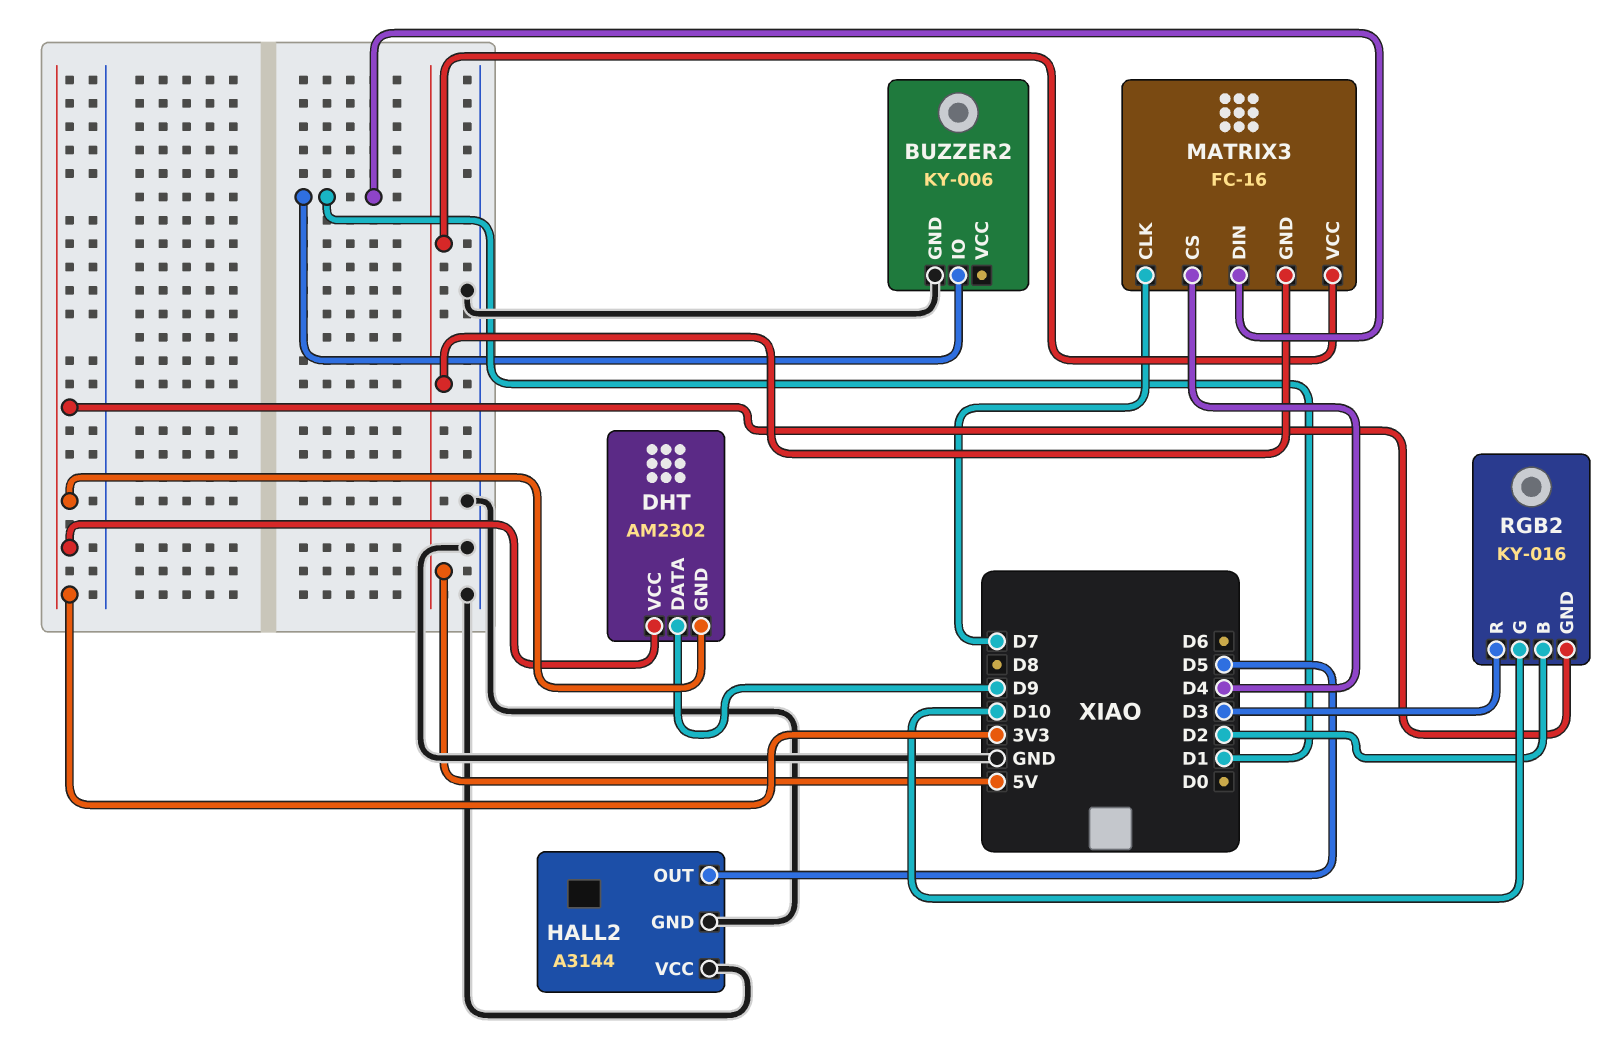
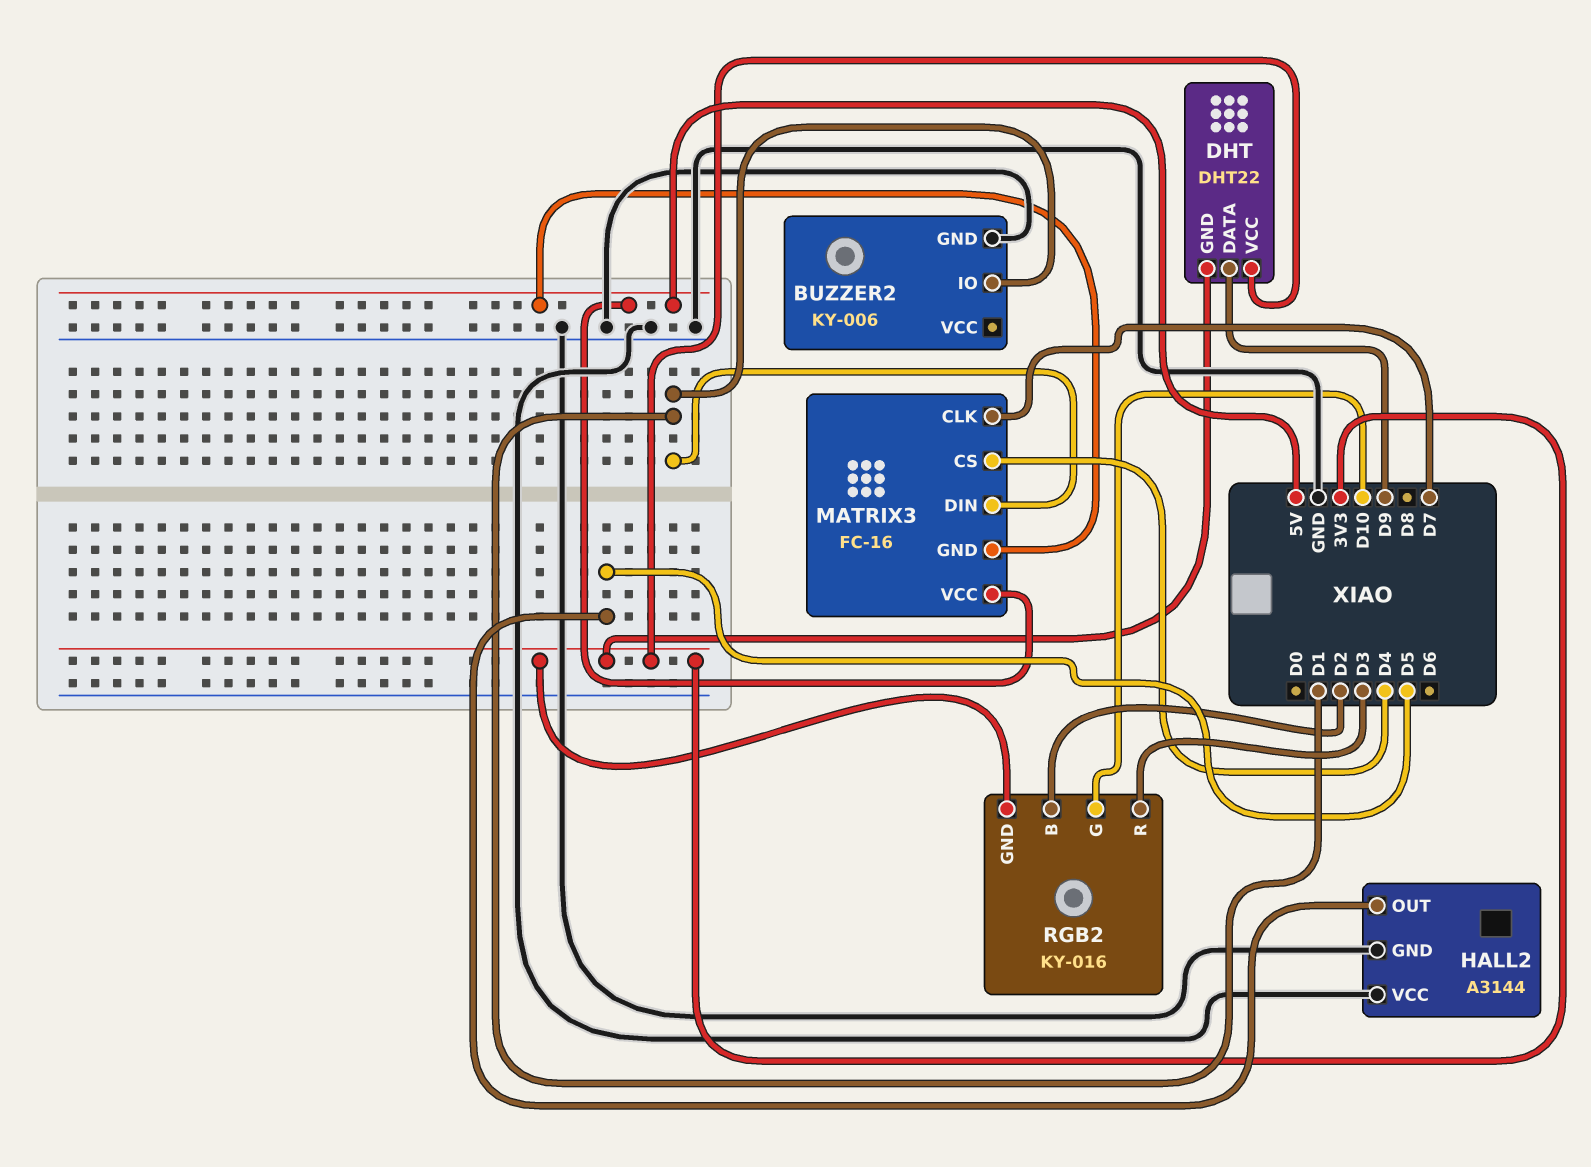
DHT: AM2302 -> DHT22

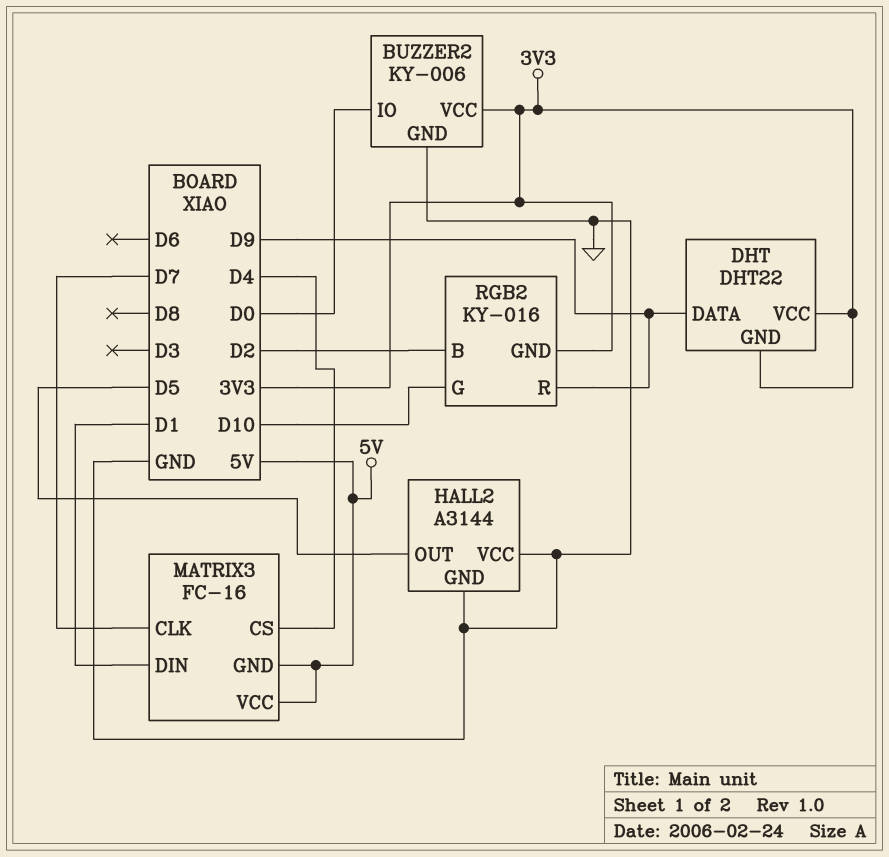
BUZZER2 pin IO: D1 -> D0
BUZZER2 pin VCC: none -> 3V3
RGB2 pin R: D3 -> D9

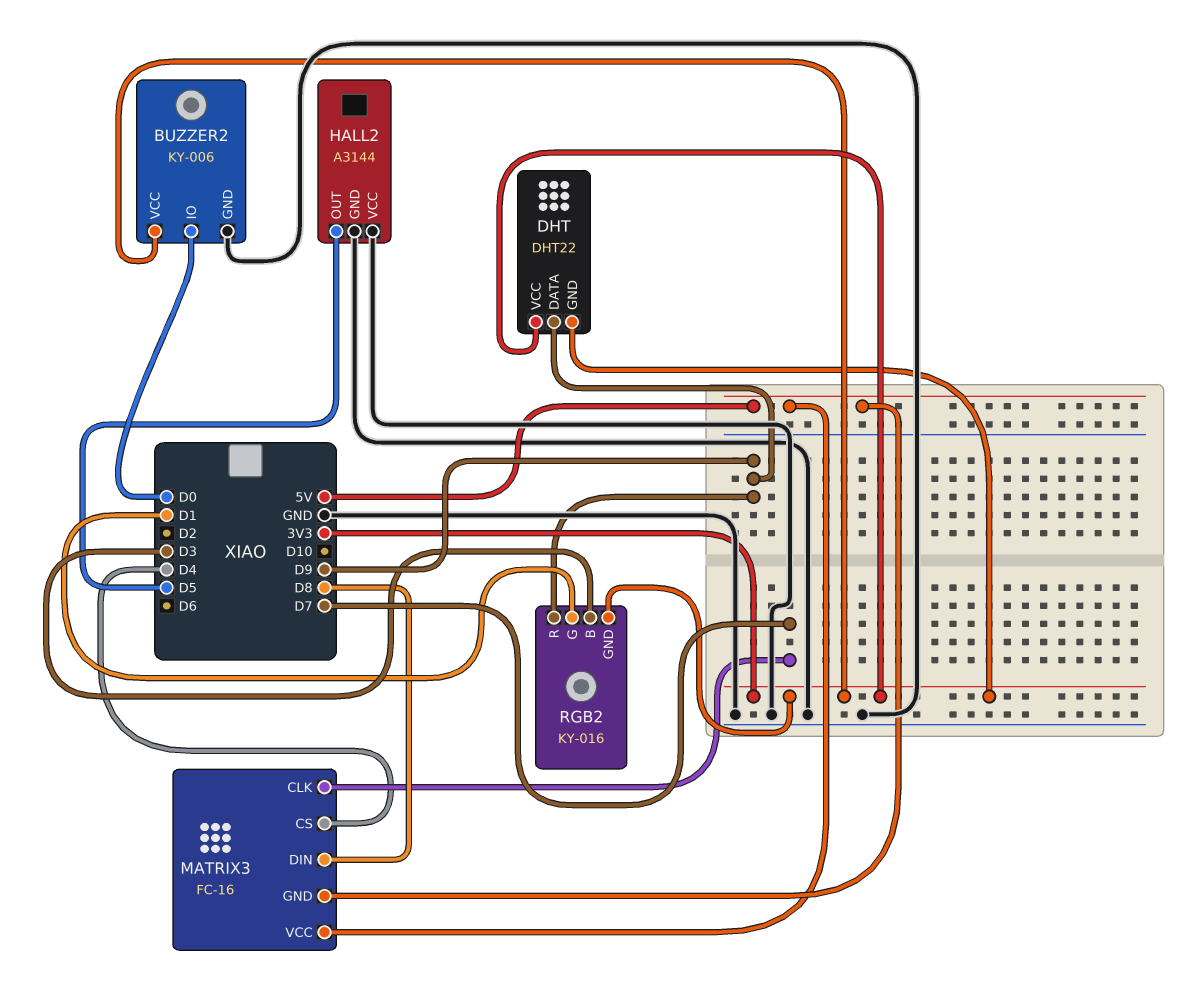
MATRIX3 pin DIN: D1 -> D8
RGB2 pin B: D2 -> D3
RGB2 pin G: D10 -> D1

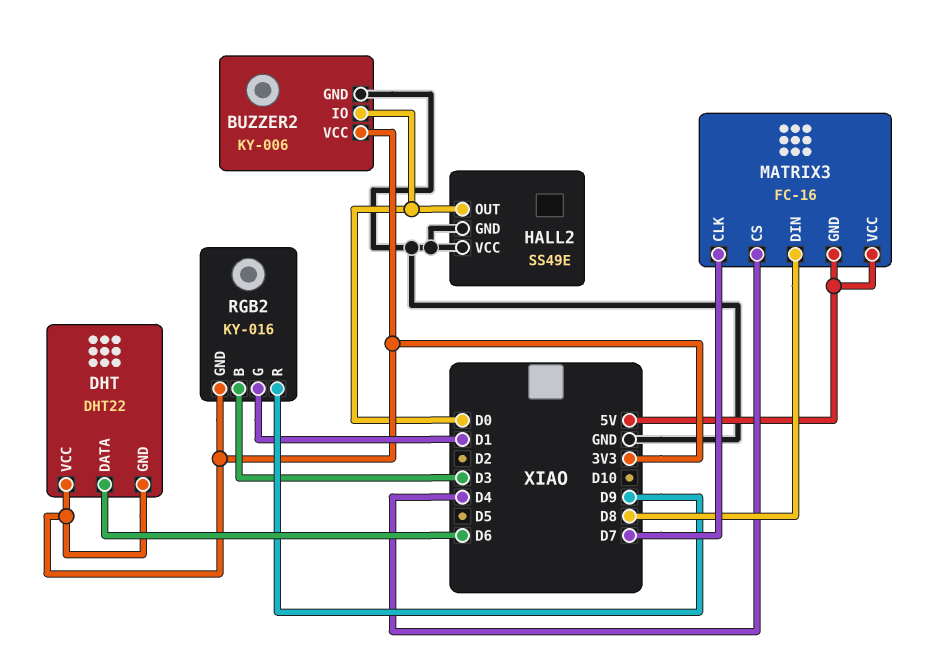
DHT pin DATA: D9 -> D6
HALL2: A3144 -> SS49E
HALL2 pin OUT: D5 -> D0

